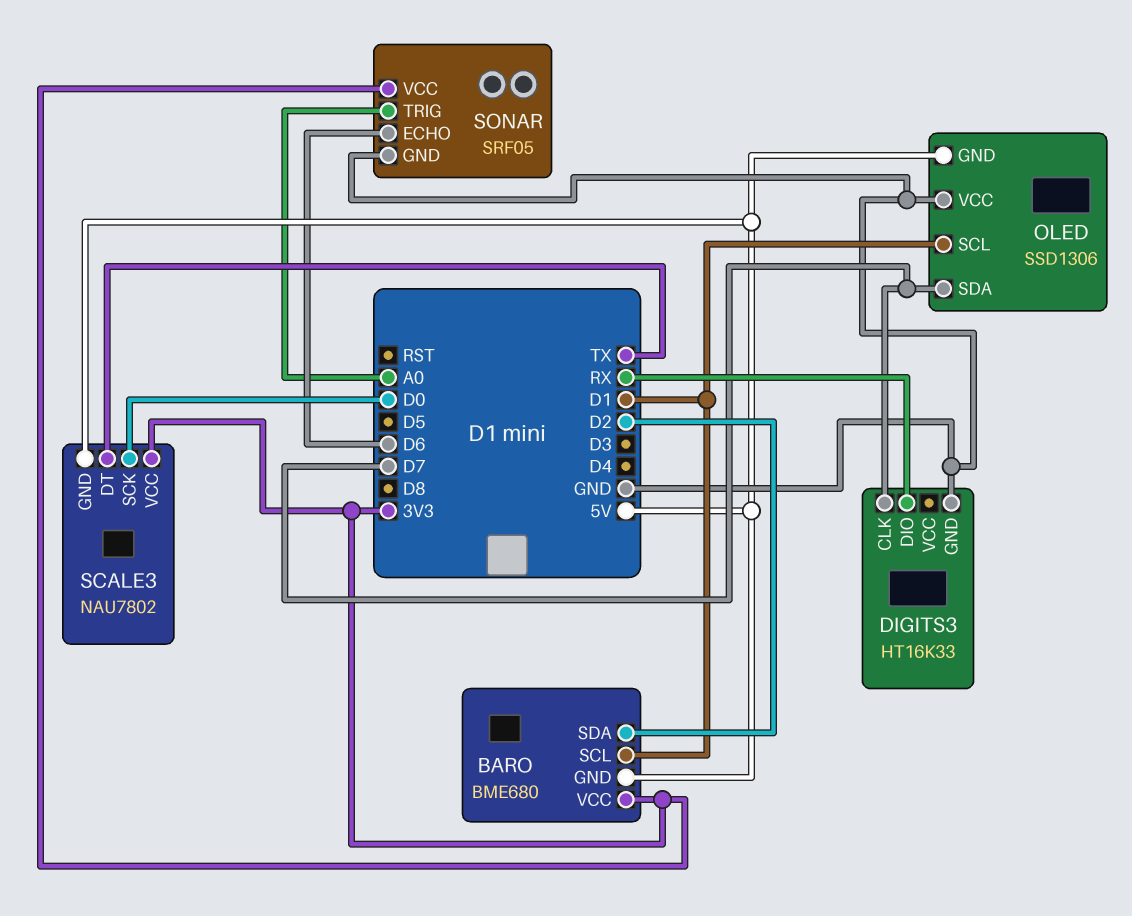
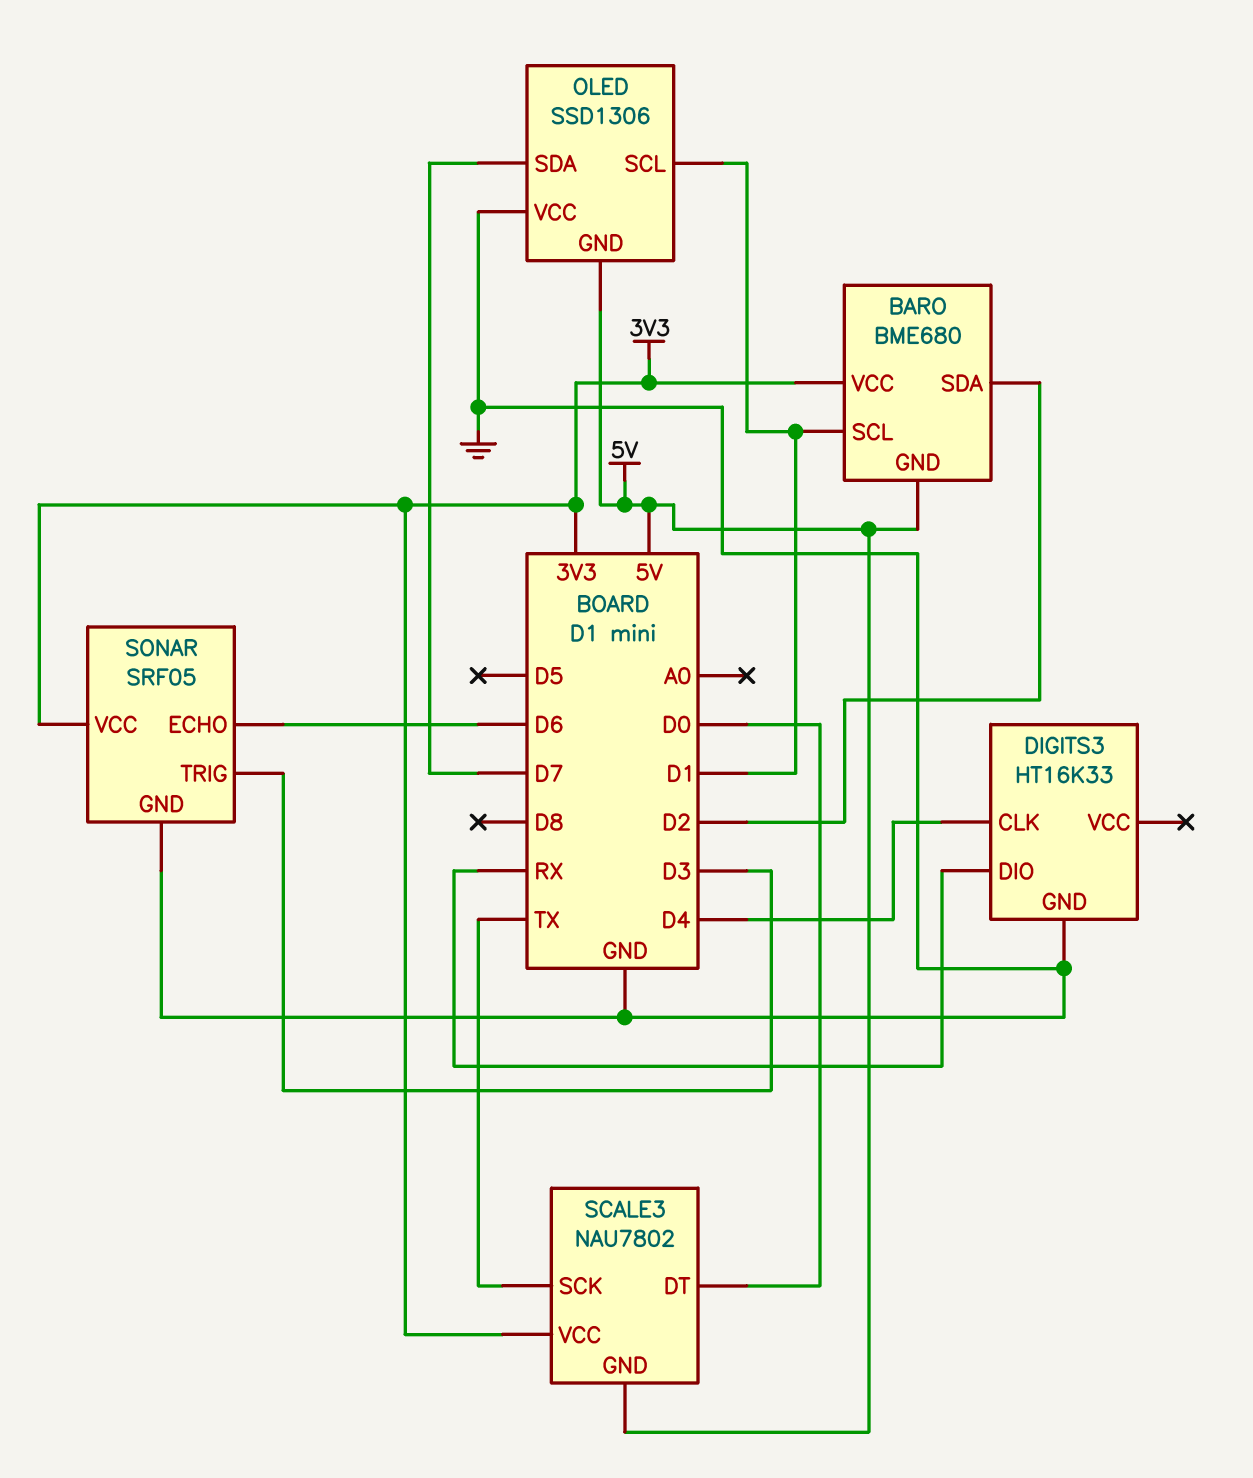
DIGITS3 pin CLK: D7 -> D4
SCALE3 pin DT: TX -> D0
SCALE3 pin SCK: D0 -> TX
SONAR pin TRIG: A0 -> D3

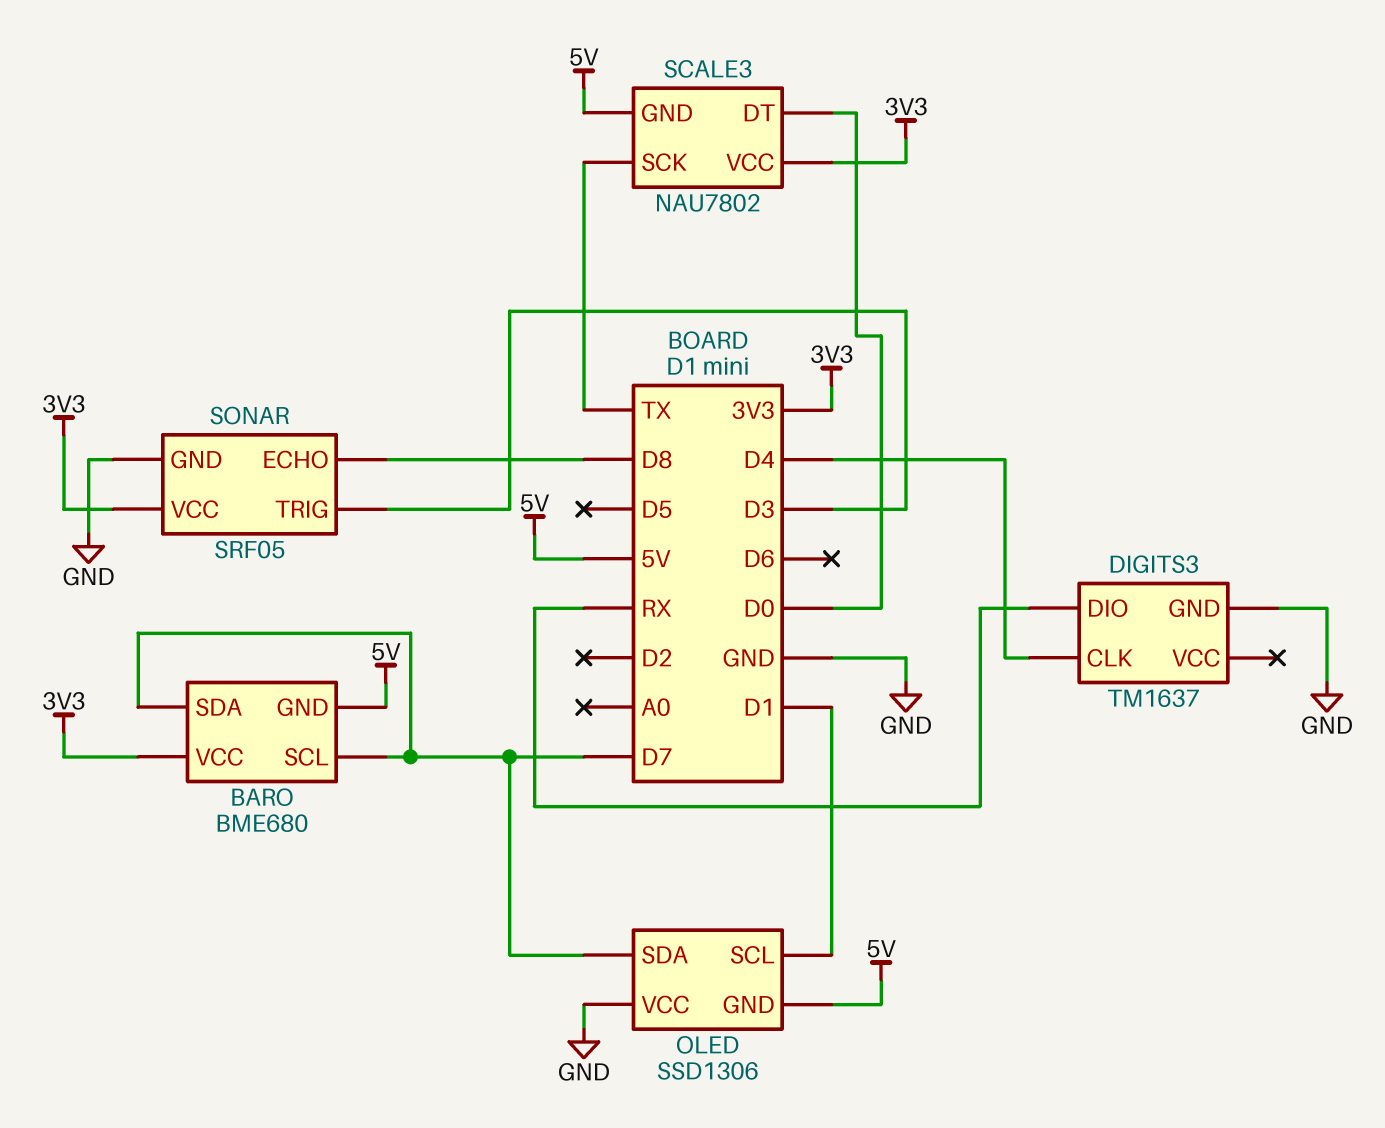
BARO pin SCL: D1 -> D7
BARO pin SDA: D2 -> D7
DIGITS3: HT16K33 -> TM1637
SONAR pin ECHO: D6 -> D8

